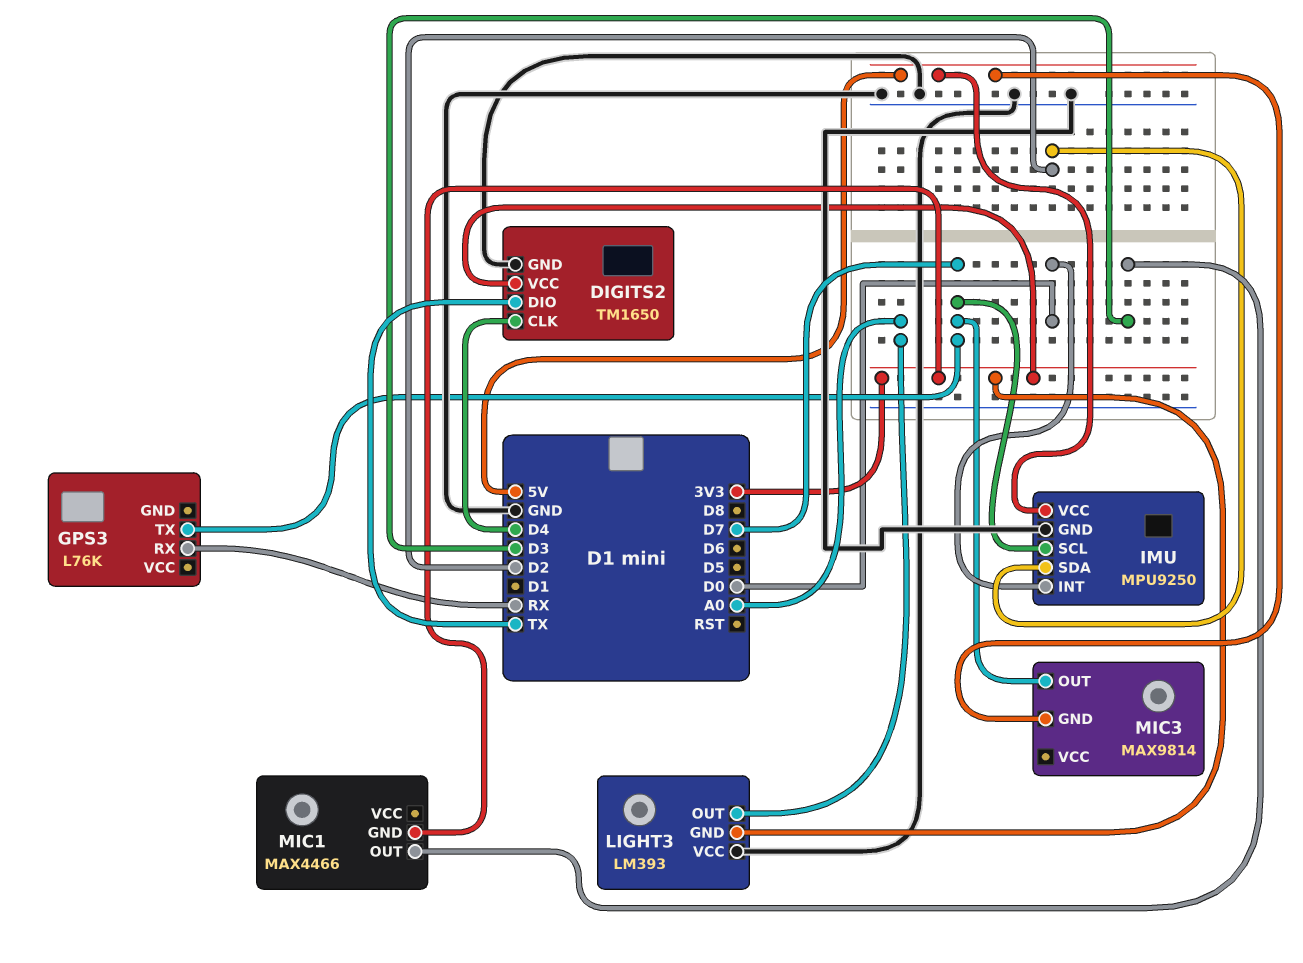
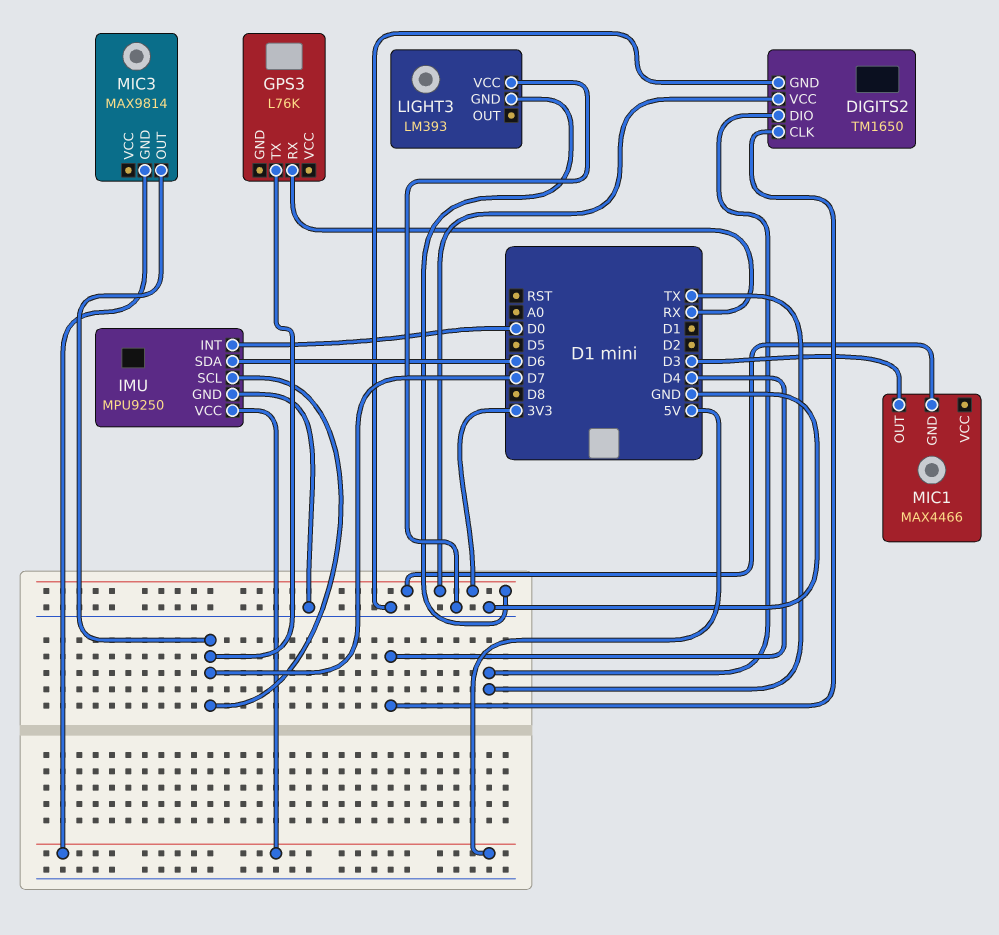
IMU pin SDA: D2 -> D6
LIGHT3 pin OUT: A0 -> none

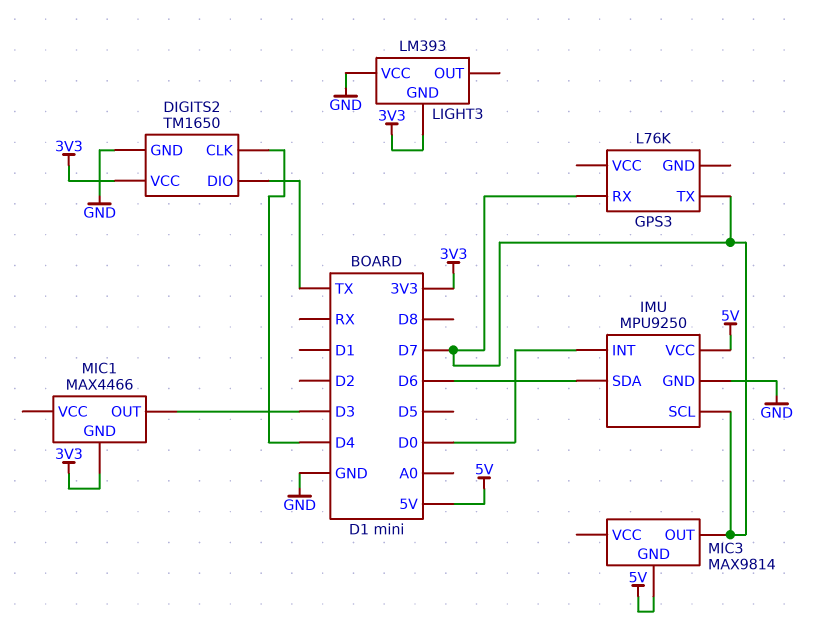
GPS3 pin RX: RX -> D7

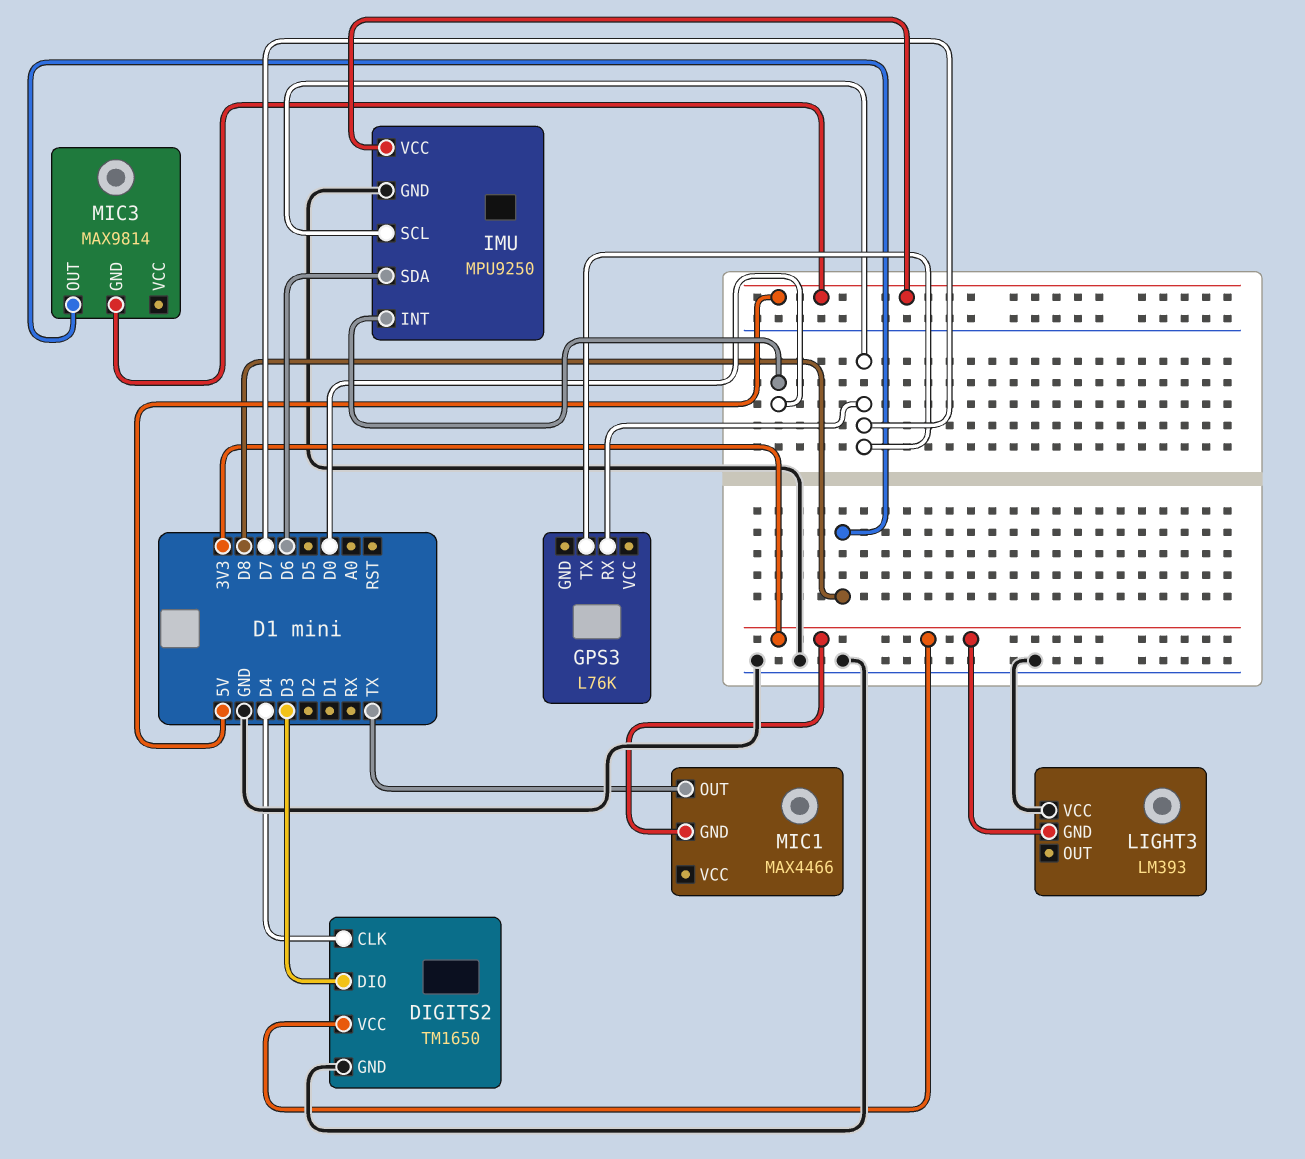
DIGITS2 pin DIO: TX -> D3
MIC1 pin OUT: D3 -> TX
MIC3 pin OUT: D7 -> D8

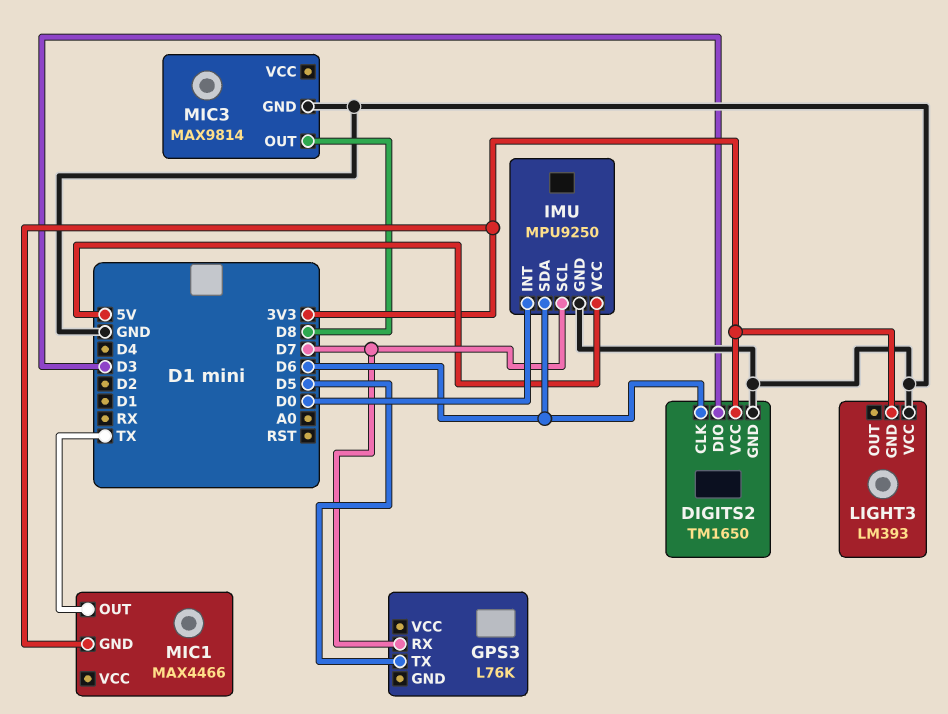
DIGITS2 pin CLK: D4 -> D6
GPS3 pin TX: D7 -> D5
MIC3 pin GND: 5V -> GND

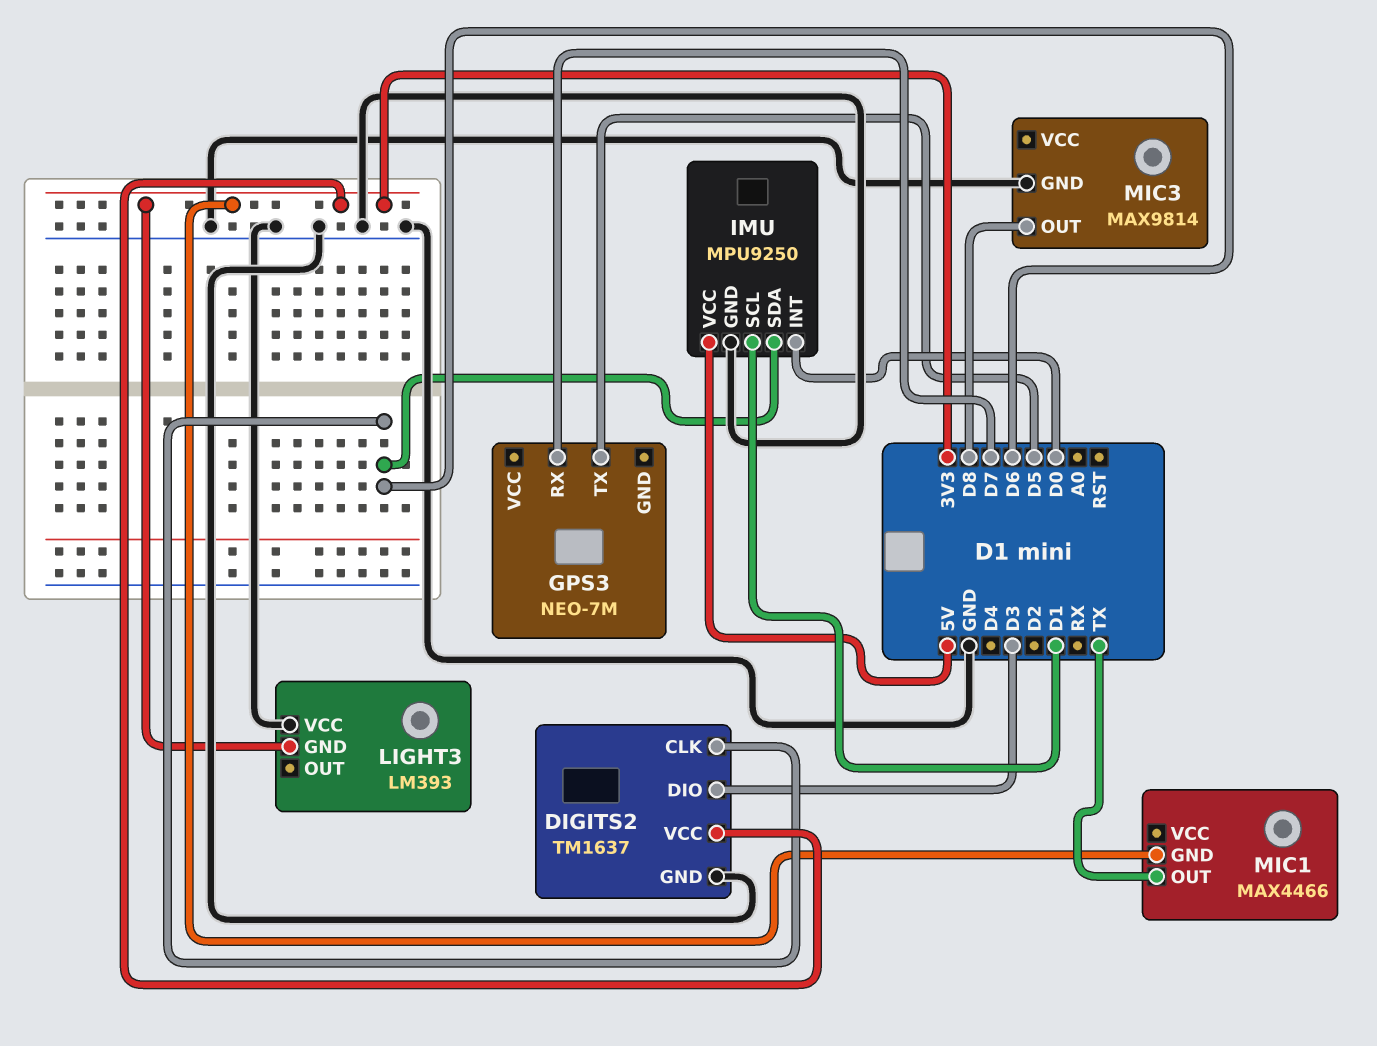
DIGITS2: TM1650 -> TM1637
GPS3: L76K -> NEO-7M
IMU pin SCL: D7 -> D1

